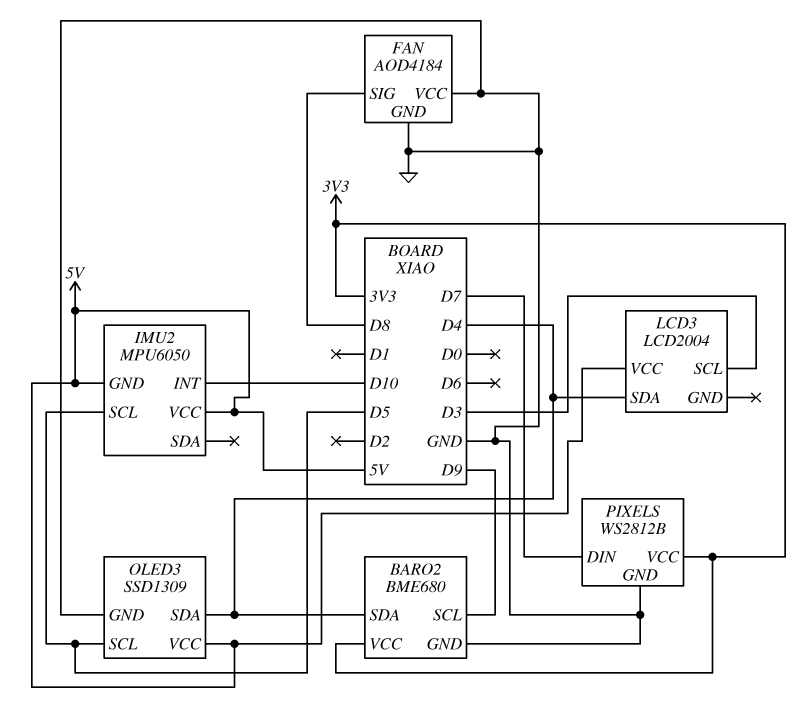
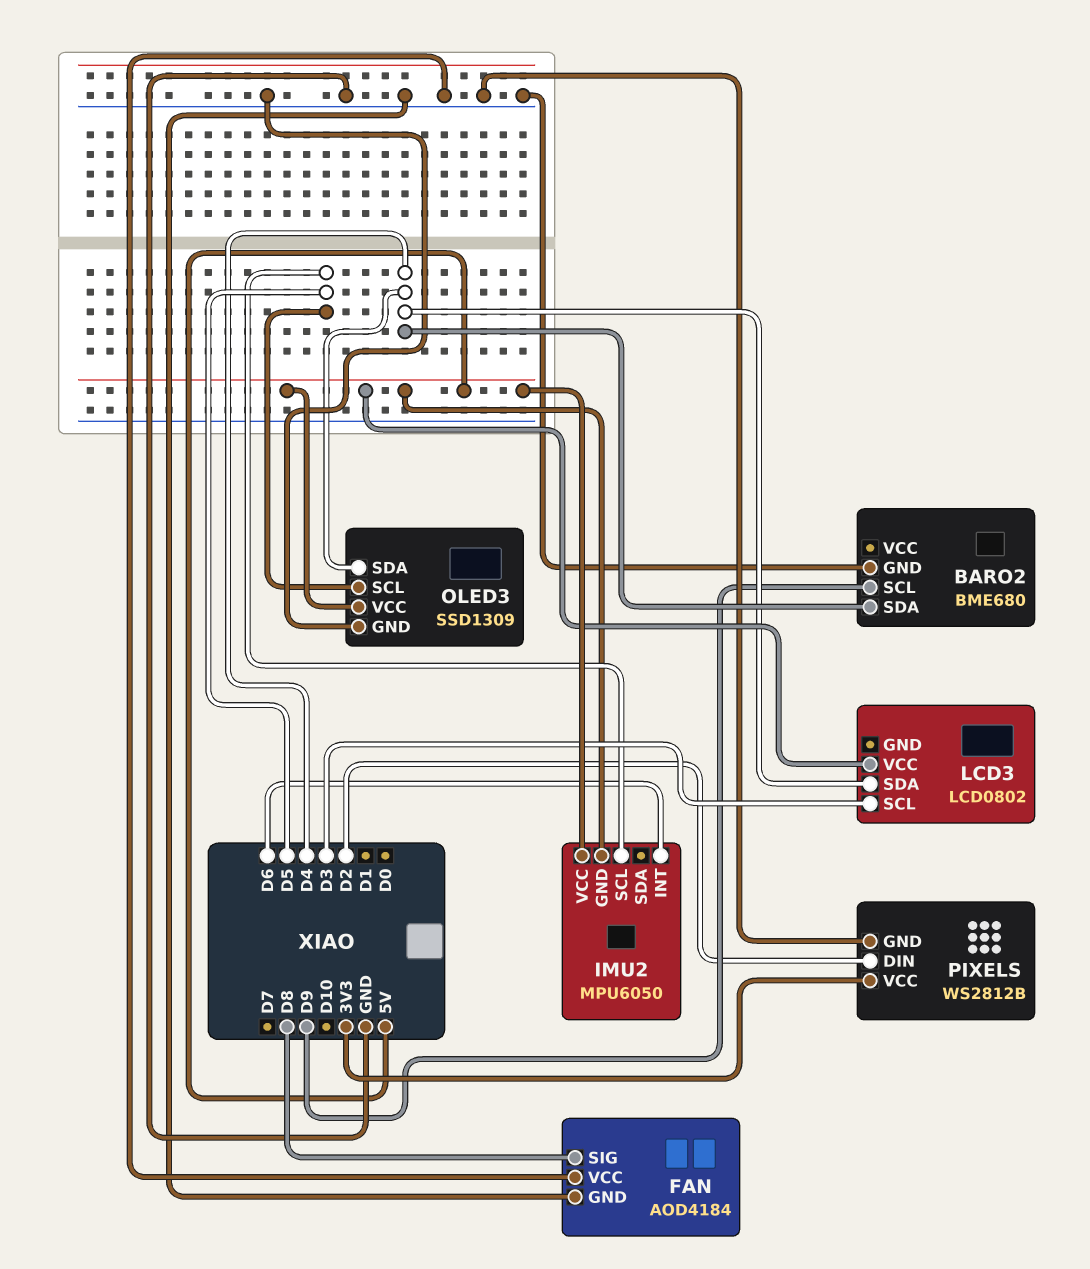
BARO2 pin VCC: 3V3 -> none
IMU2 pin INT: D10 -> D6
LCD3: LCD2004 -> LCD0802
PIXELS pin DIN: D7 -> D2

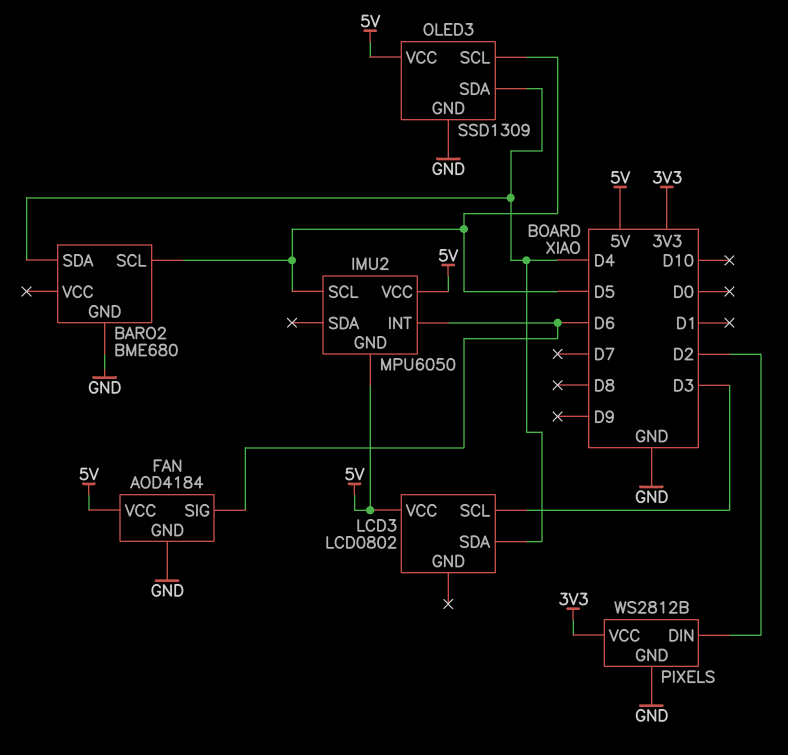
BARO2 pin SCL: D9 -> D5
FAN pin SIG: D8 -> D6
FAN pin VCC: GND -> 5V

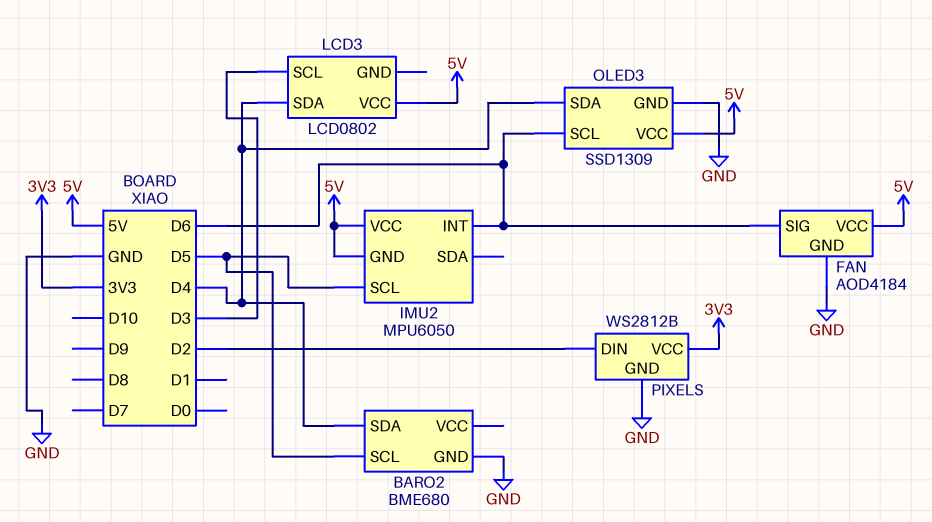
OLED3 pin SCL: D5 -> D6

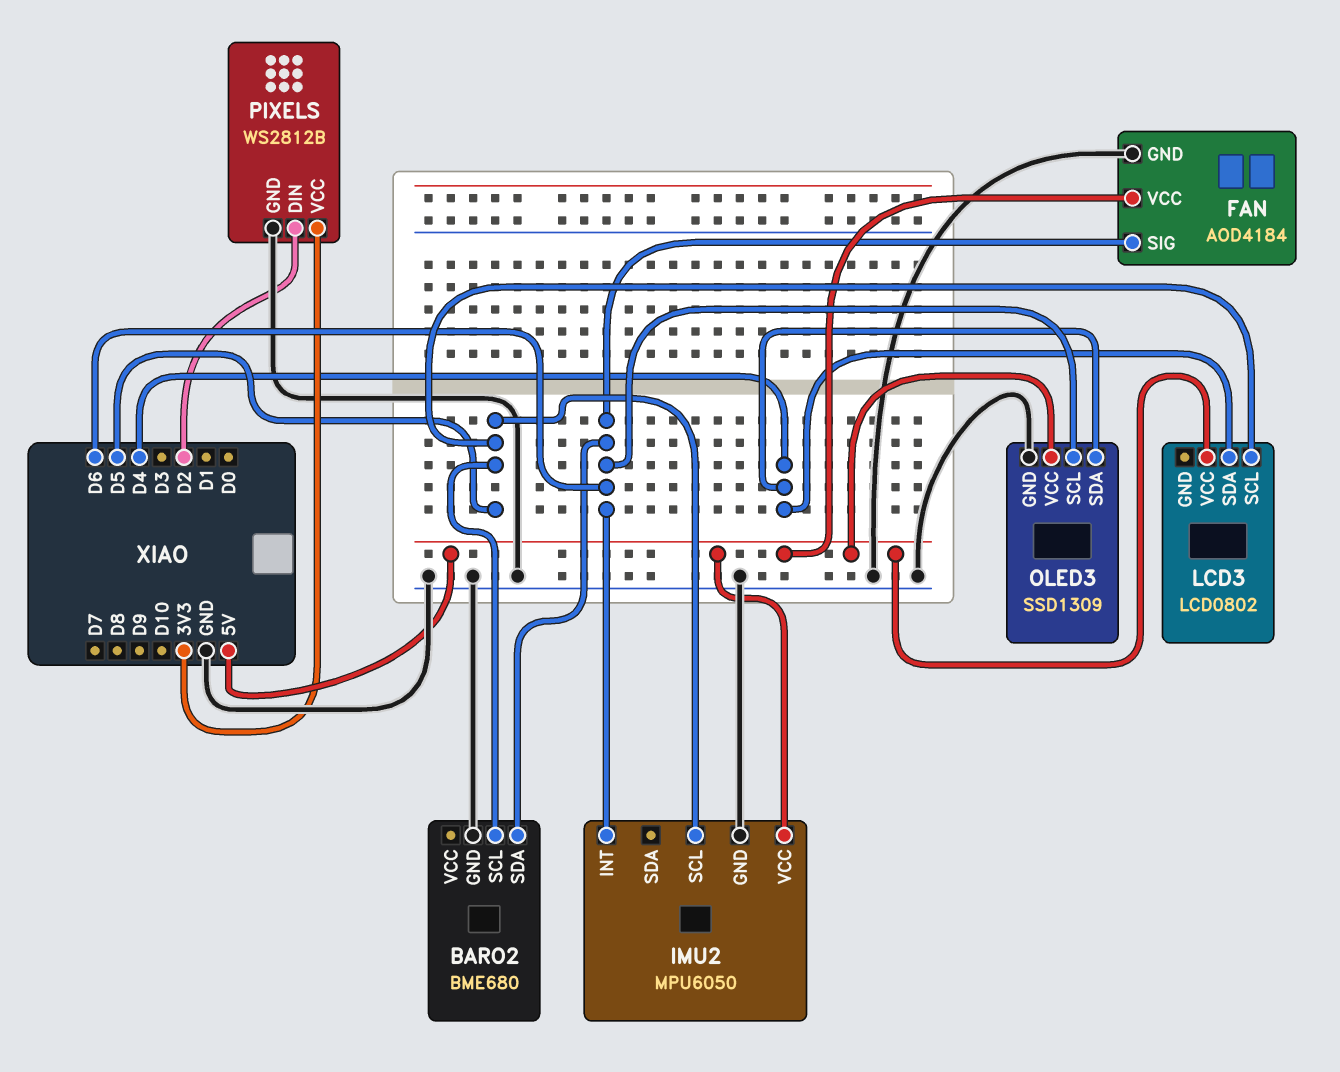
BARO2 pin SDA: D4 -> D6
IMU2 pin GND: 5V -> GND
LCD3 pin SCL: D3 -> D5

